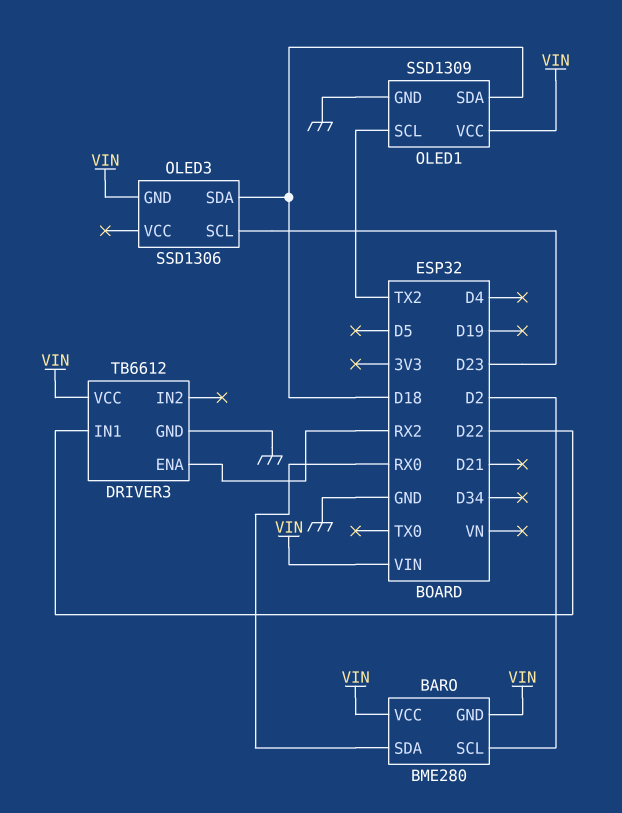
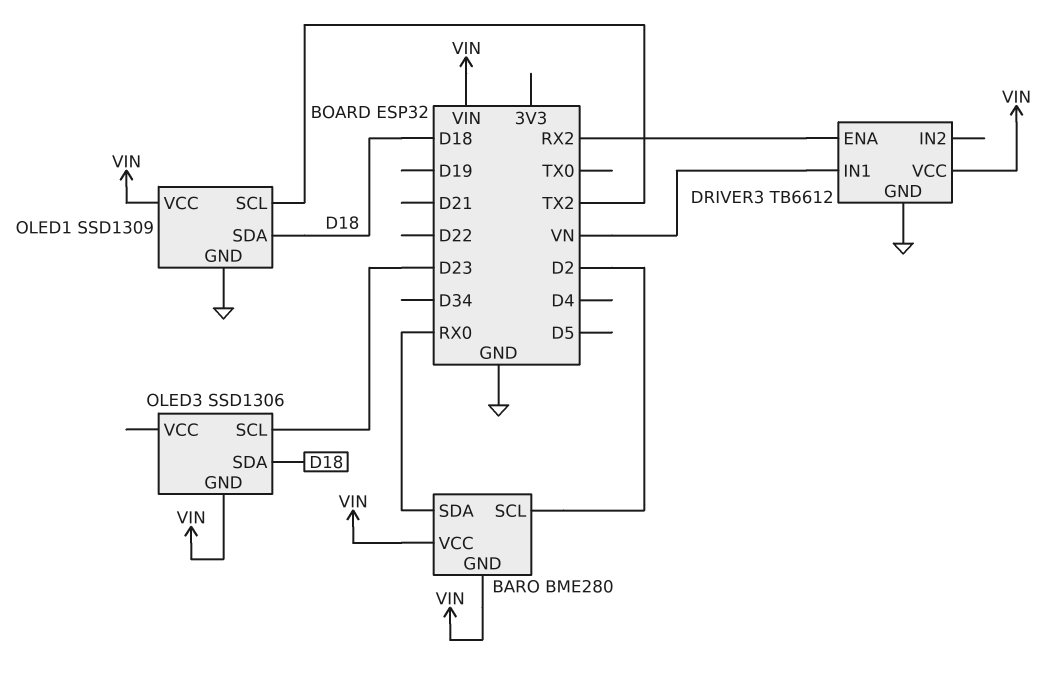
DRIVER3 pin IN1: D22 -> VN

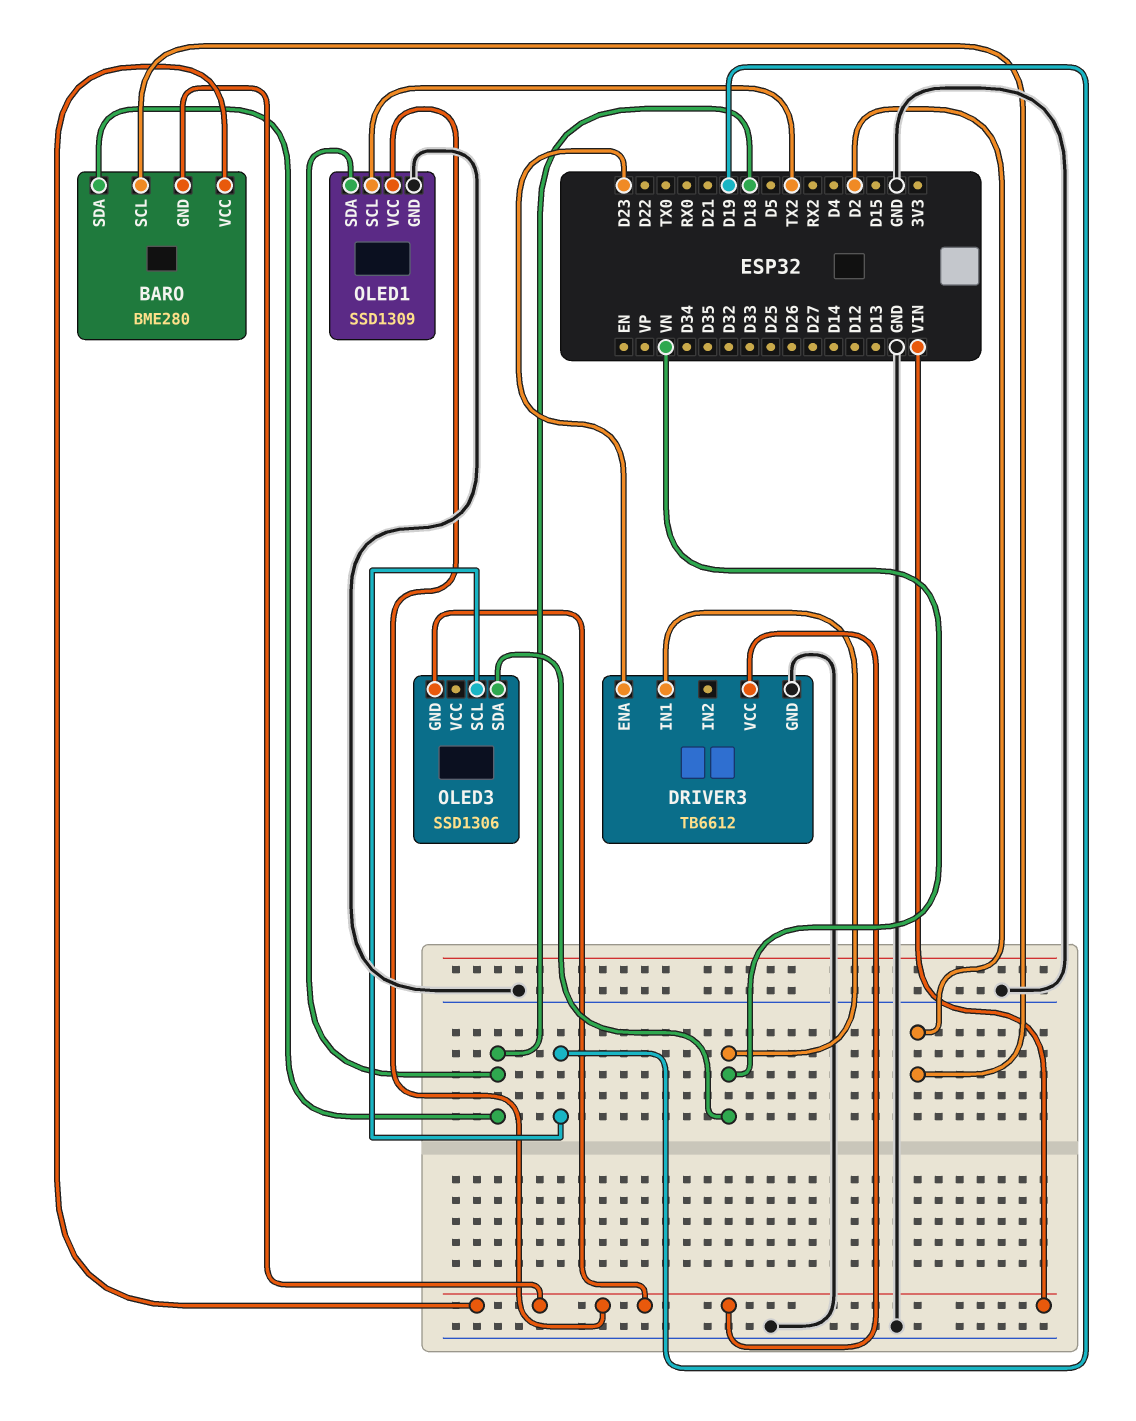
BARO pin SDA: RX0 -> D18
DRIVER3 pin ENA: RX2 -> D23
OLED3 pin SCL: D23 -> D19
OLED3 pin SDA: D18 -> VN

